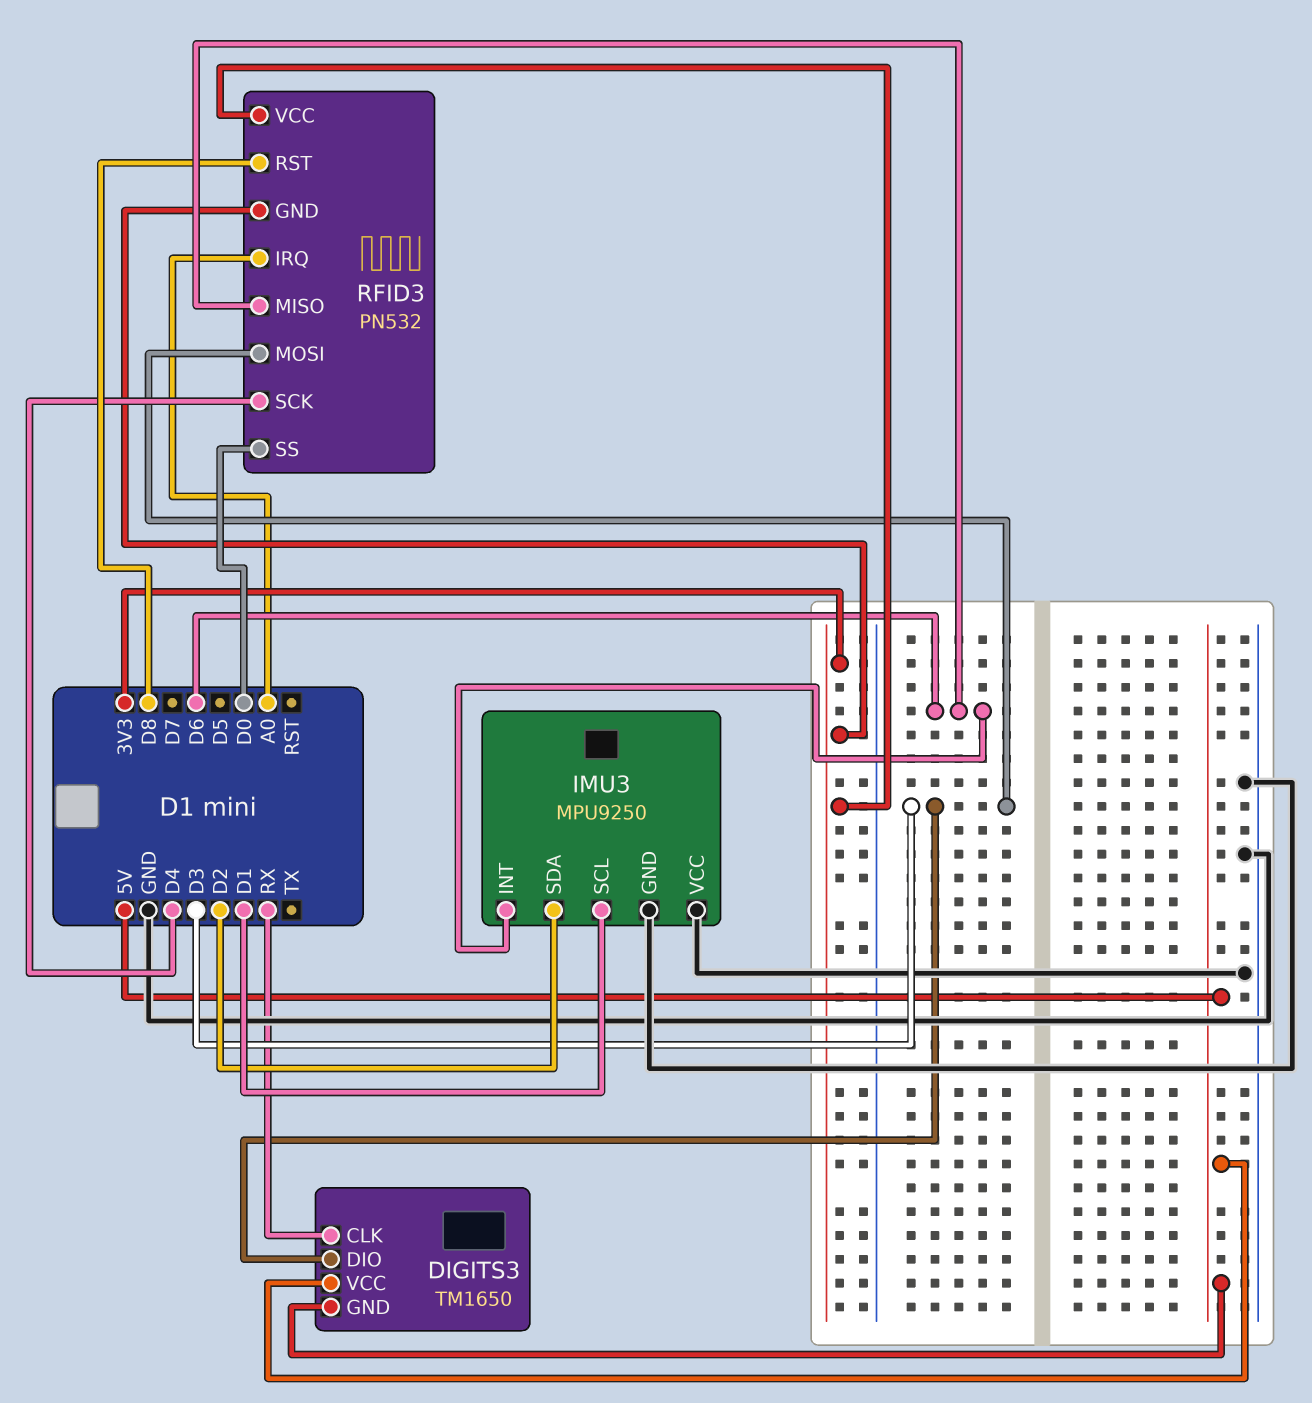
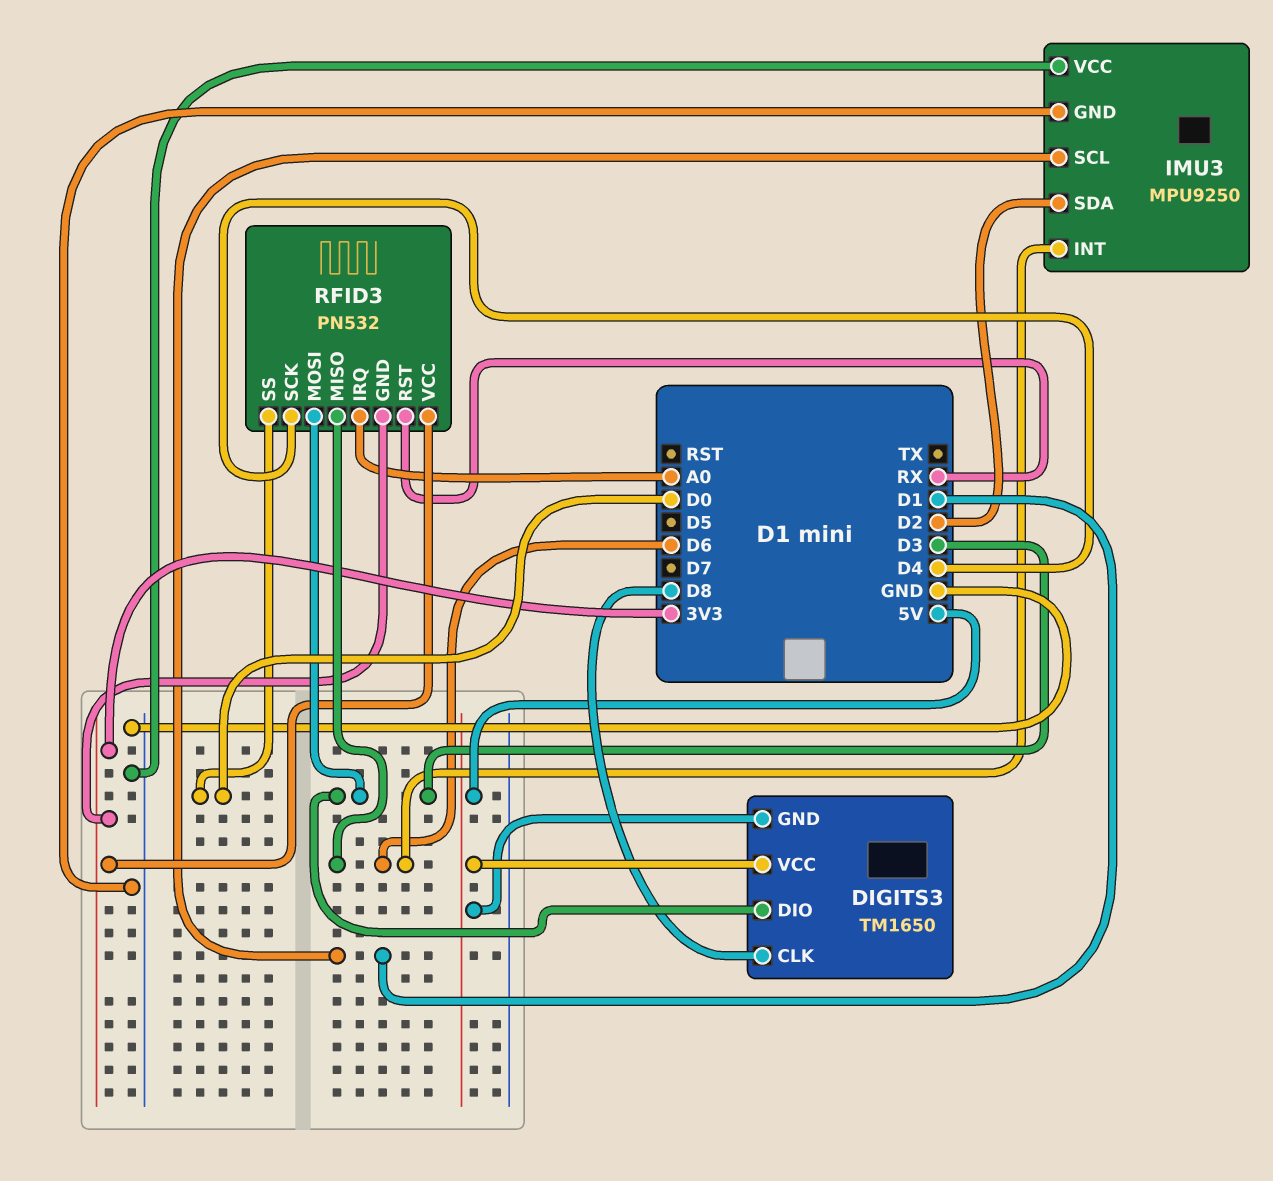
DIGITS3 pin CLK: RX -> D8
RFID3 pin RST: D8 -> RX

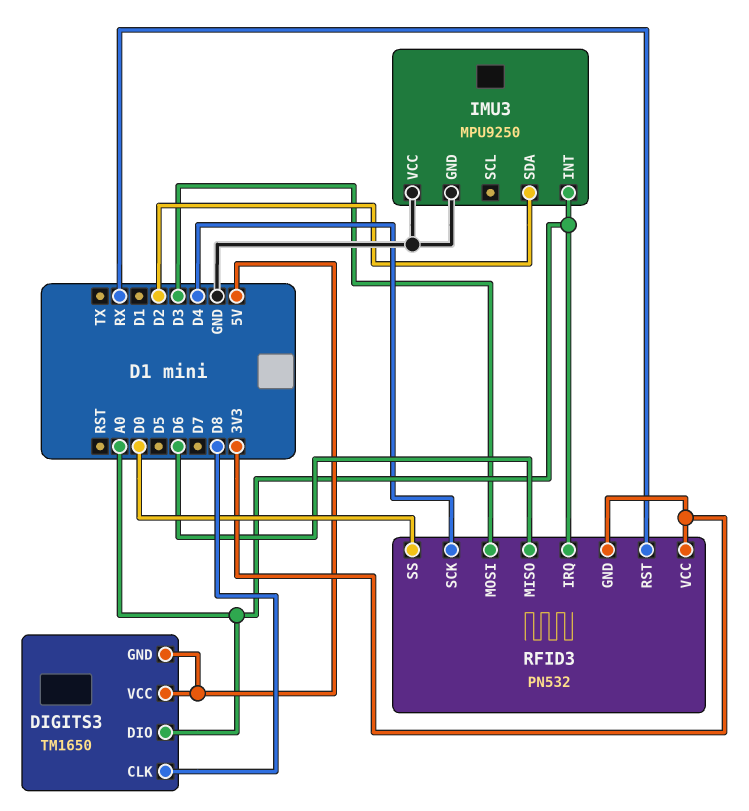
DIGITS3 pin DIO: D3 -> A0
IMU3 pin INT: D6 -> A0
IMU3 pin SCL: D1 -> none

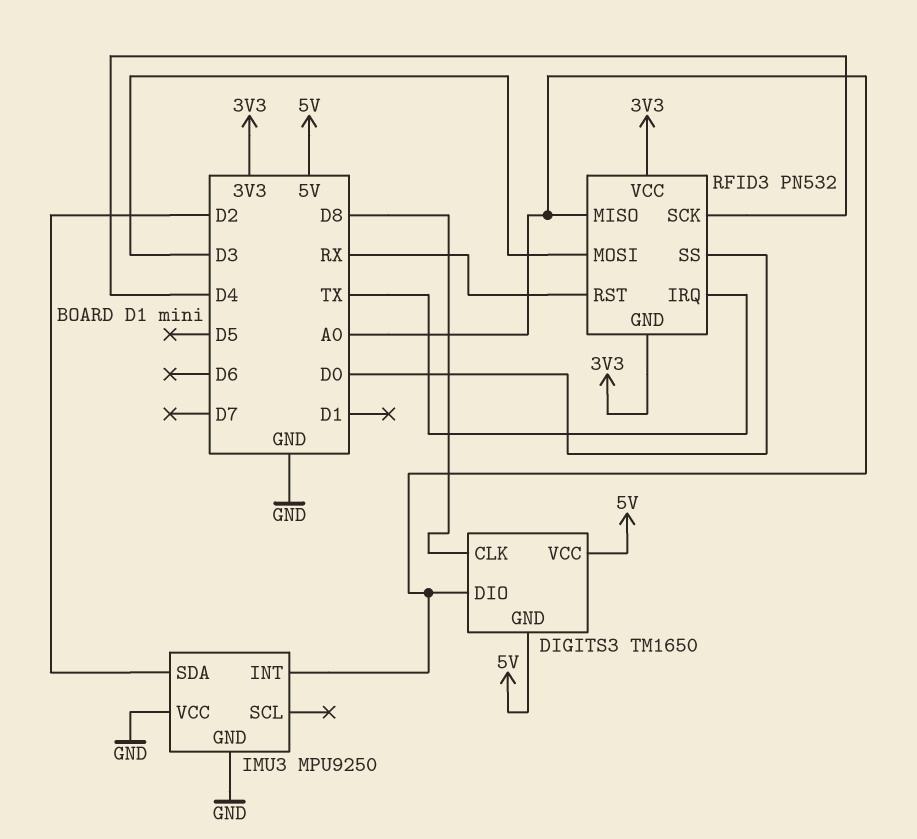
RFID3 pin IRQ: A0 -> TX
RFID3 pin MISO: D6 -> A0

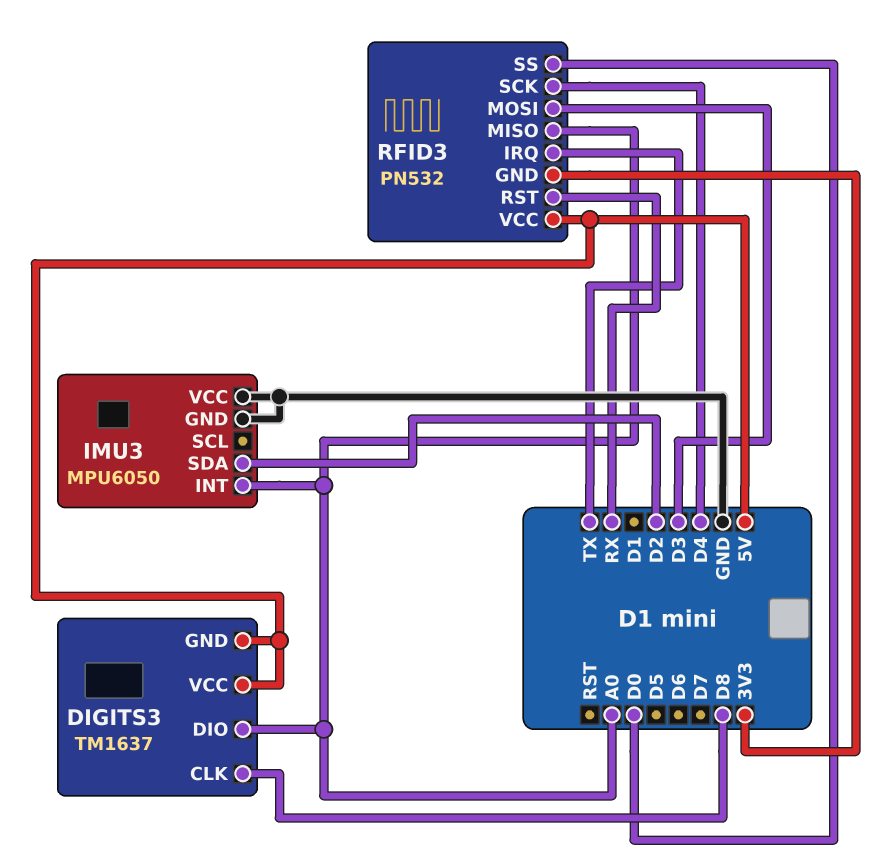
DIGITS3: TM1650 -> TM1637
IMU3: MPU9250 -> MPU6050
RFID3 pin VCC: 3V3 -> 5V

